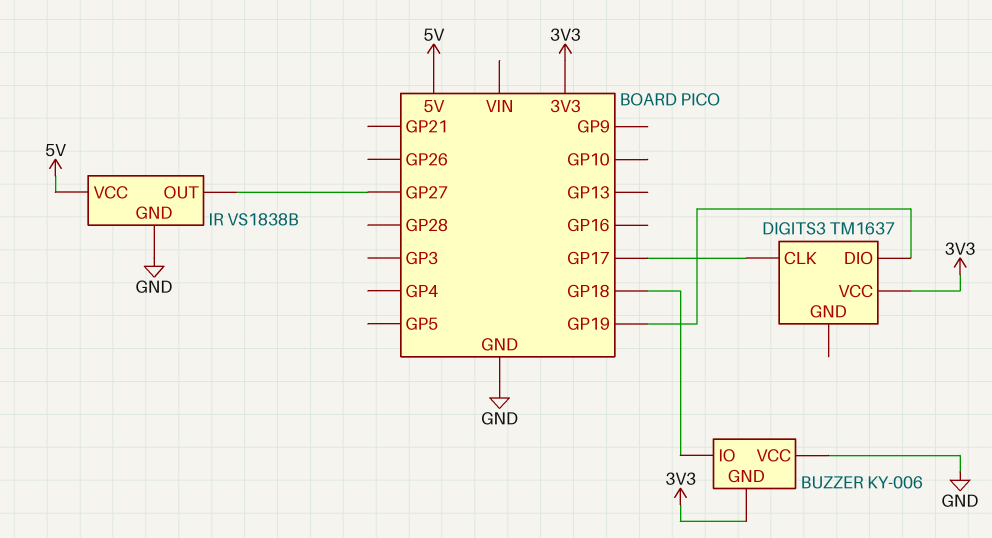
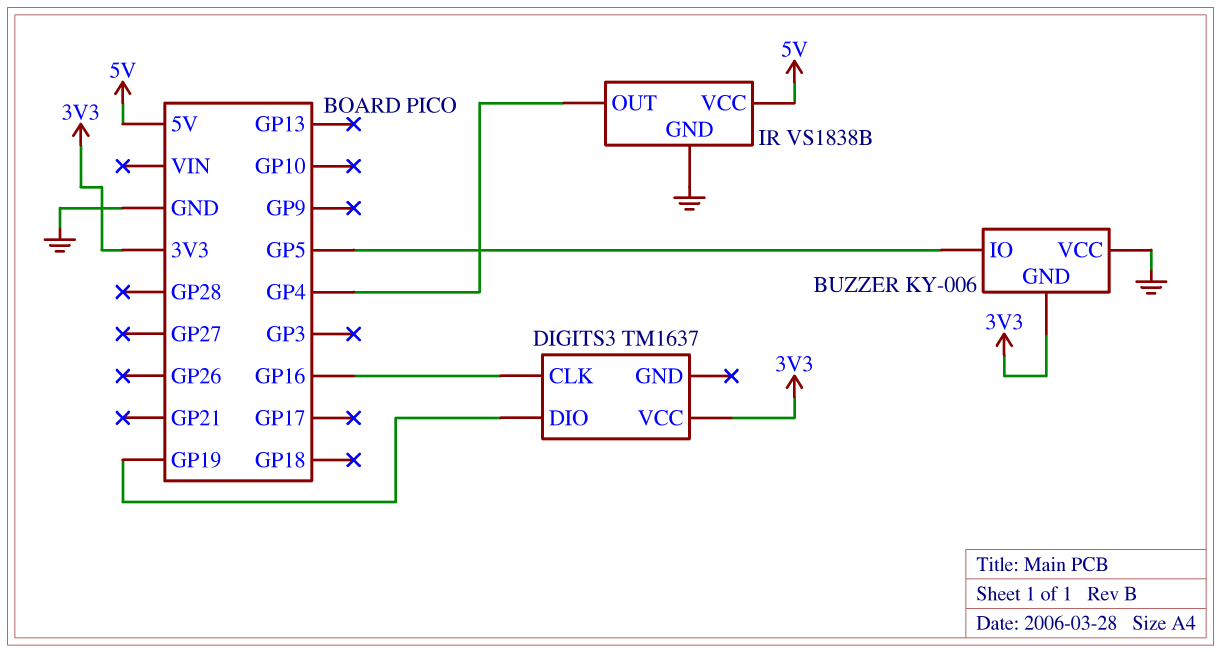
BUZZER pin IO: GP18 -> GP5
DIGITS3 pin CLK: GP17 -> GP16
IR pin OUT: GP27 -> GP4

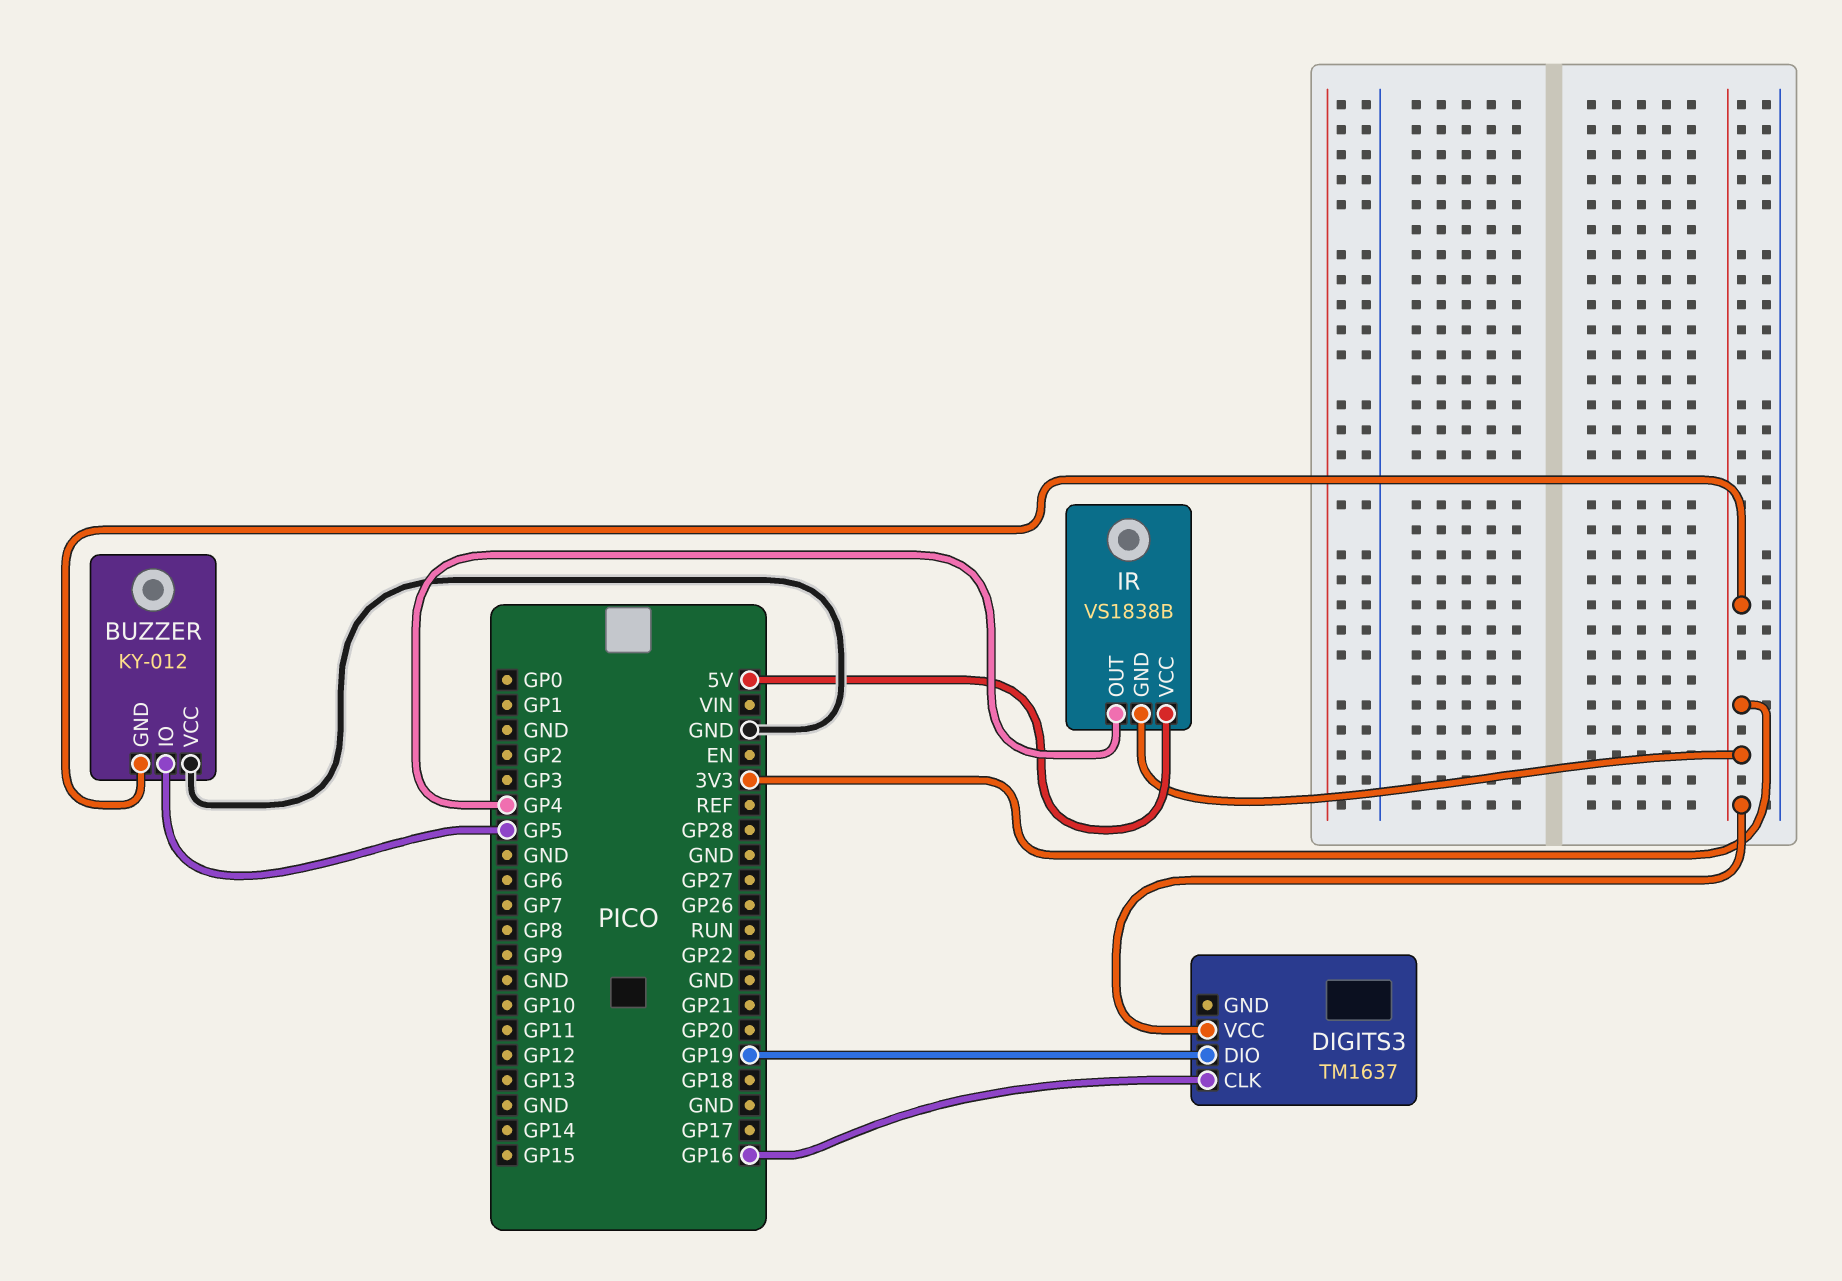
BUZZER: KY-006 -> KY-012
IR pin GND: GND -> 3V3

